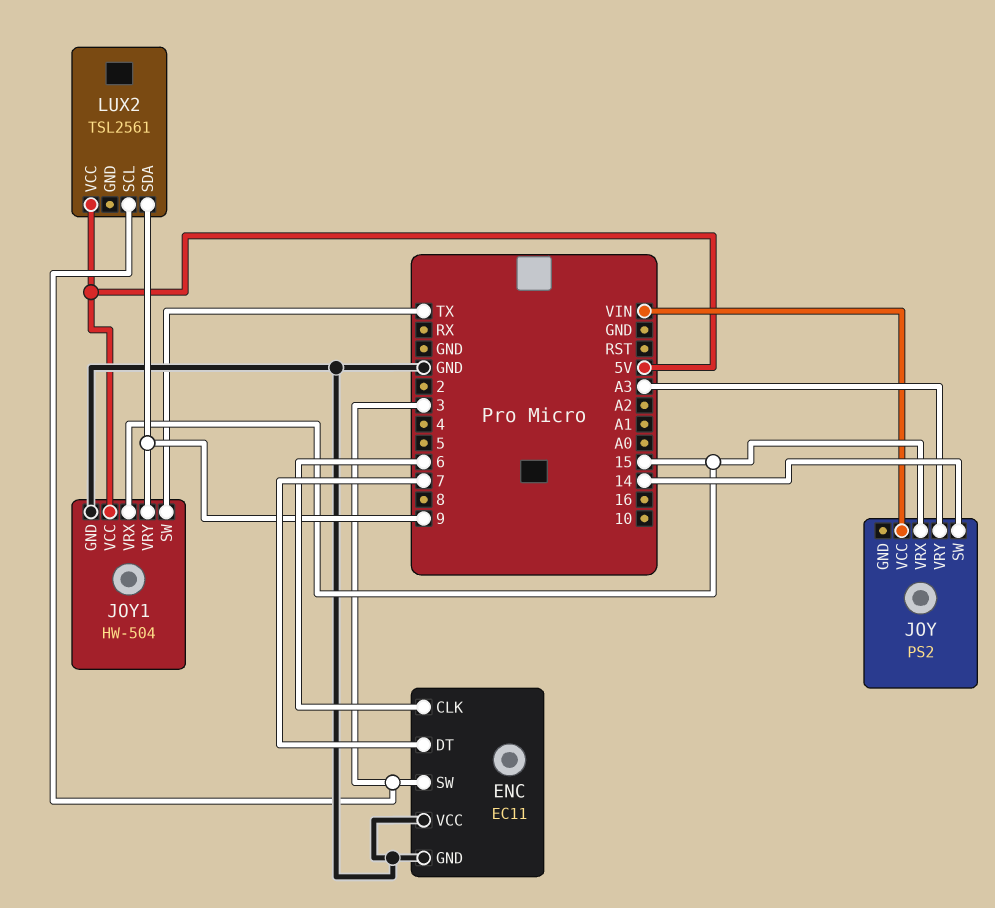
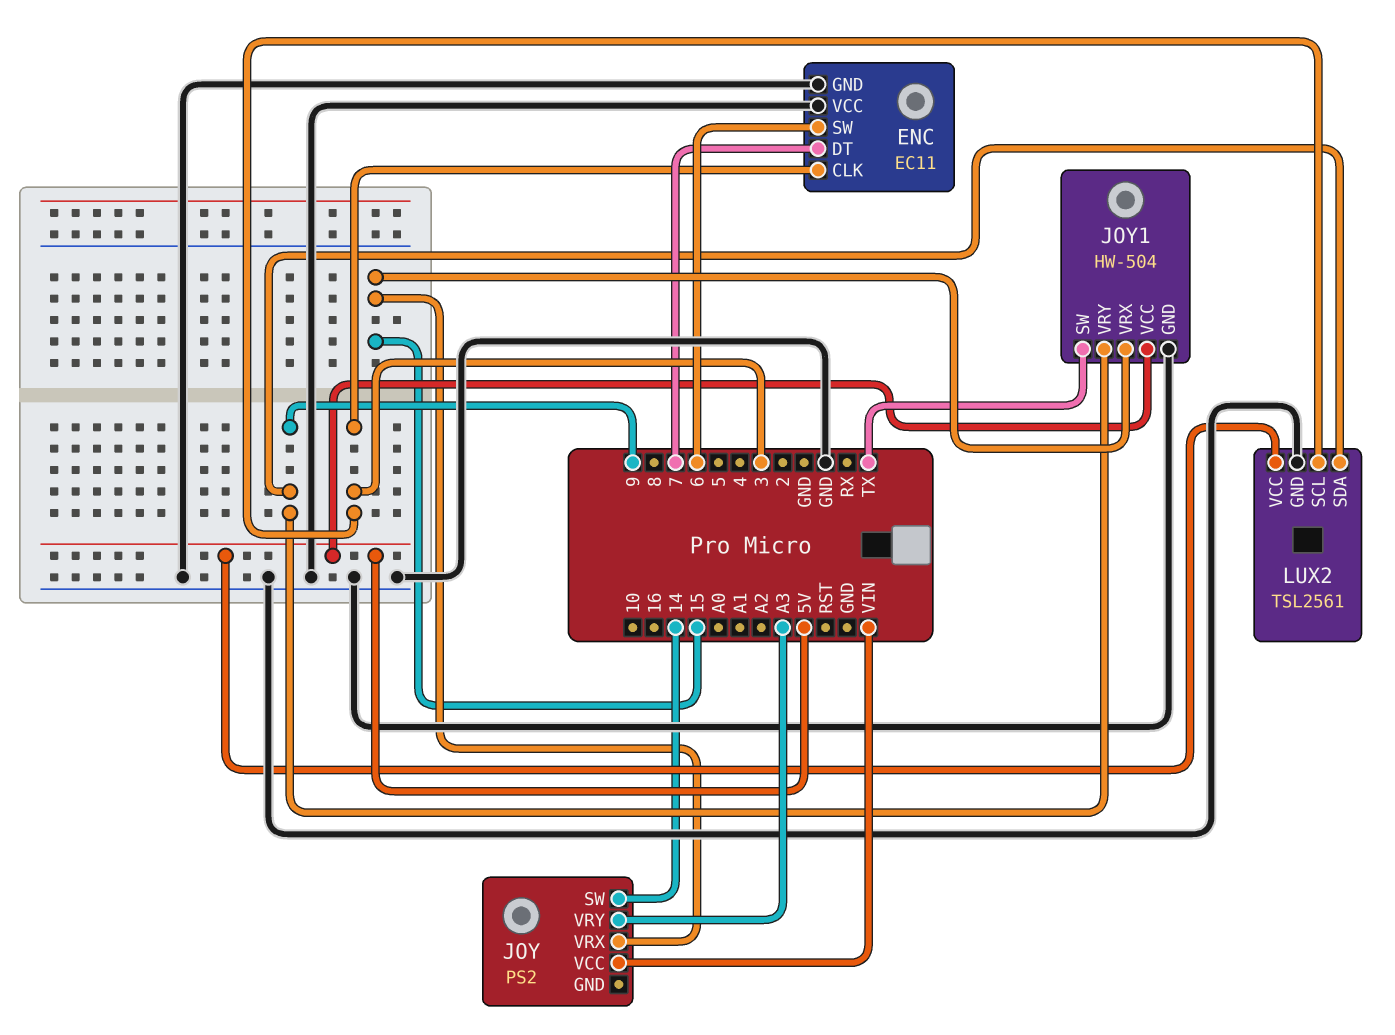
ENC pin CLK: 6 -> 3
ENC pin SW: 3 -> 6
LUX2 pin GND: none -> GND

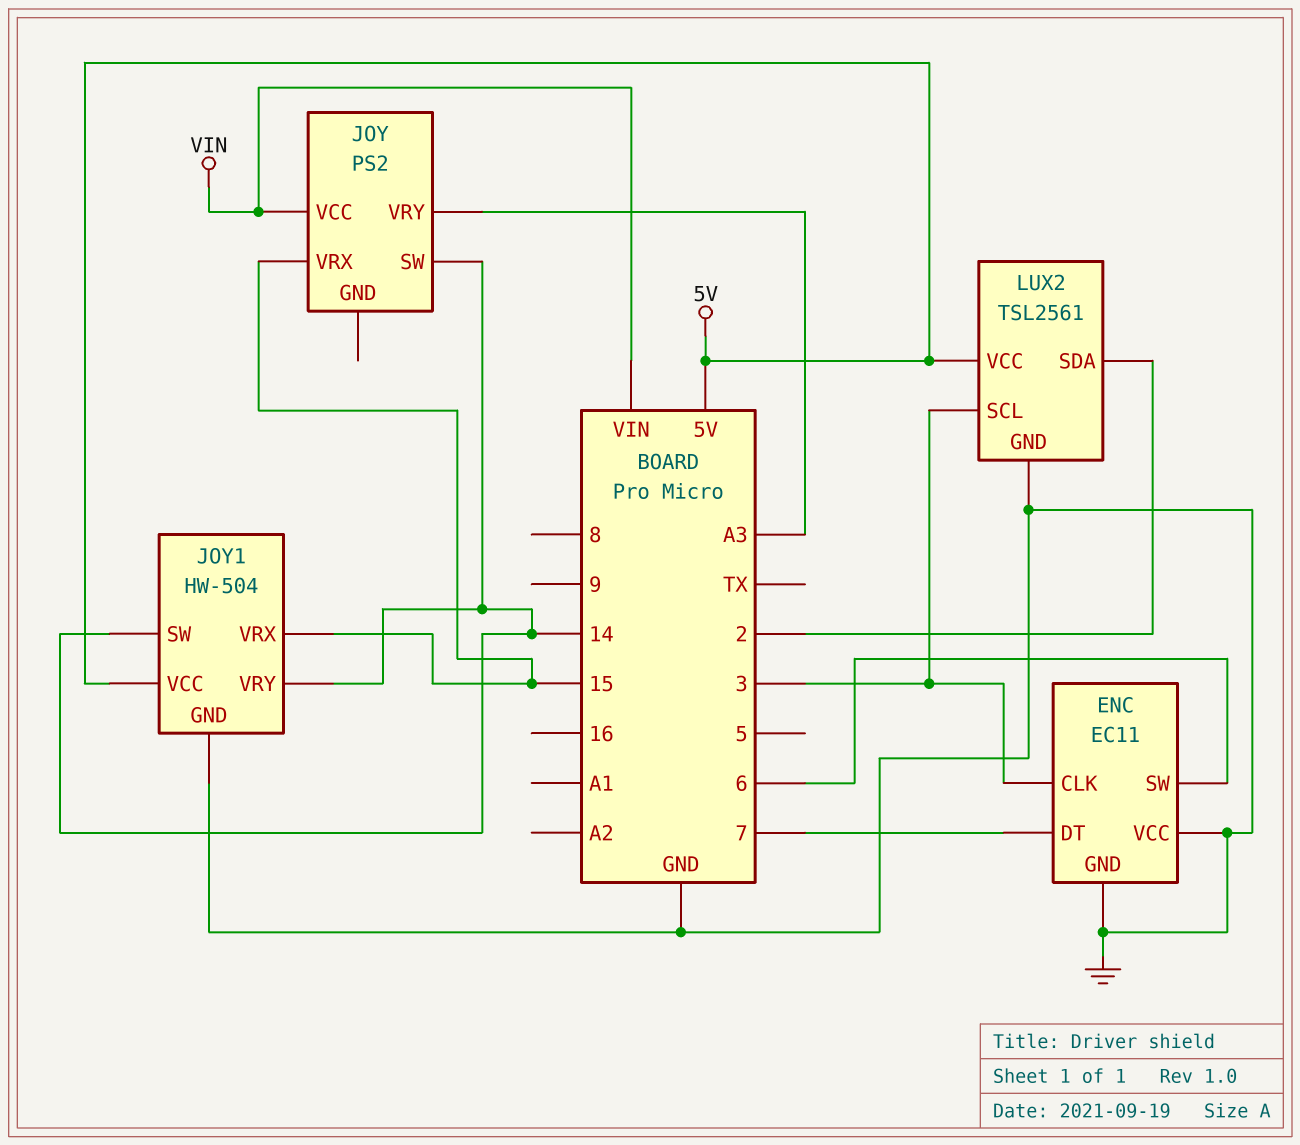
JOY1 pin SW: TX -> 14
JOY1 pin VRY: 9 -> 14
LUX2 pin SDA: 9 -> 2

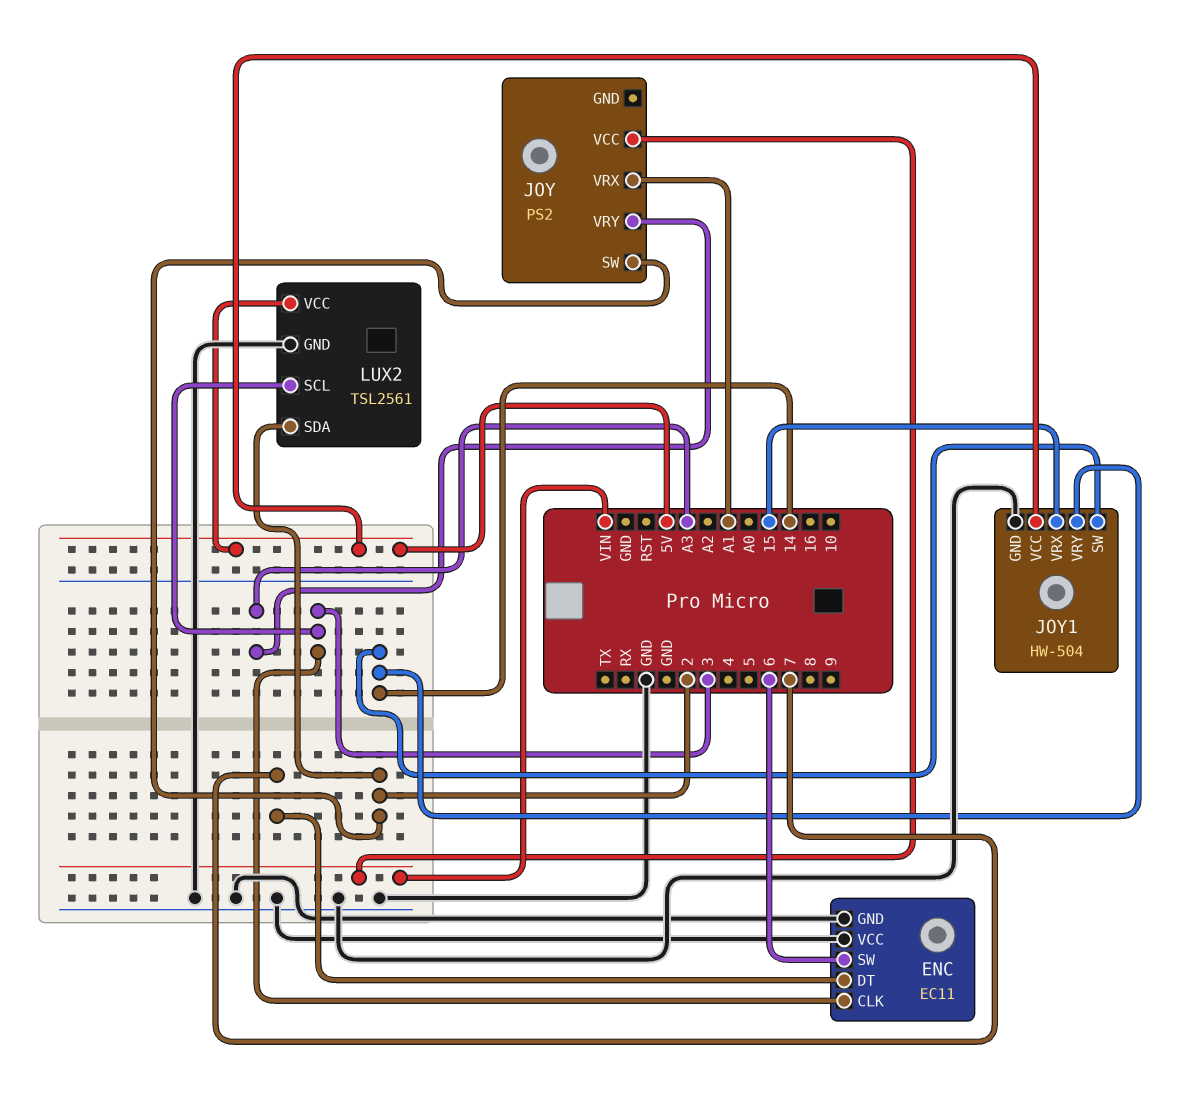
JOY pin SW: 14 -> 2
JOY pin VRX: 15 -> A1

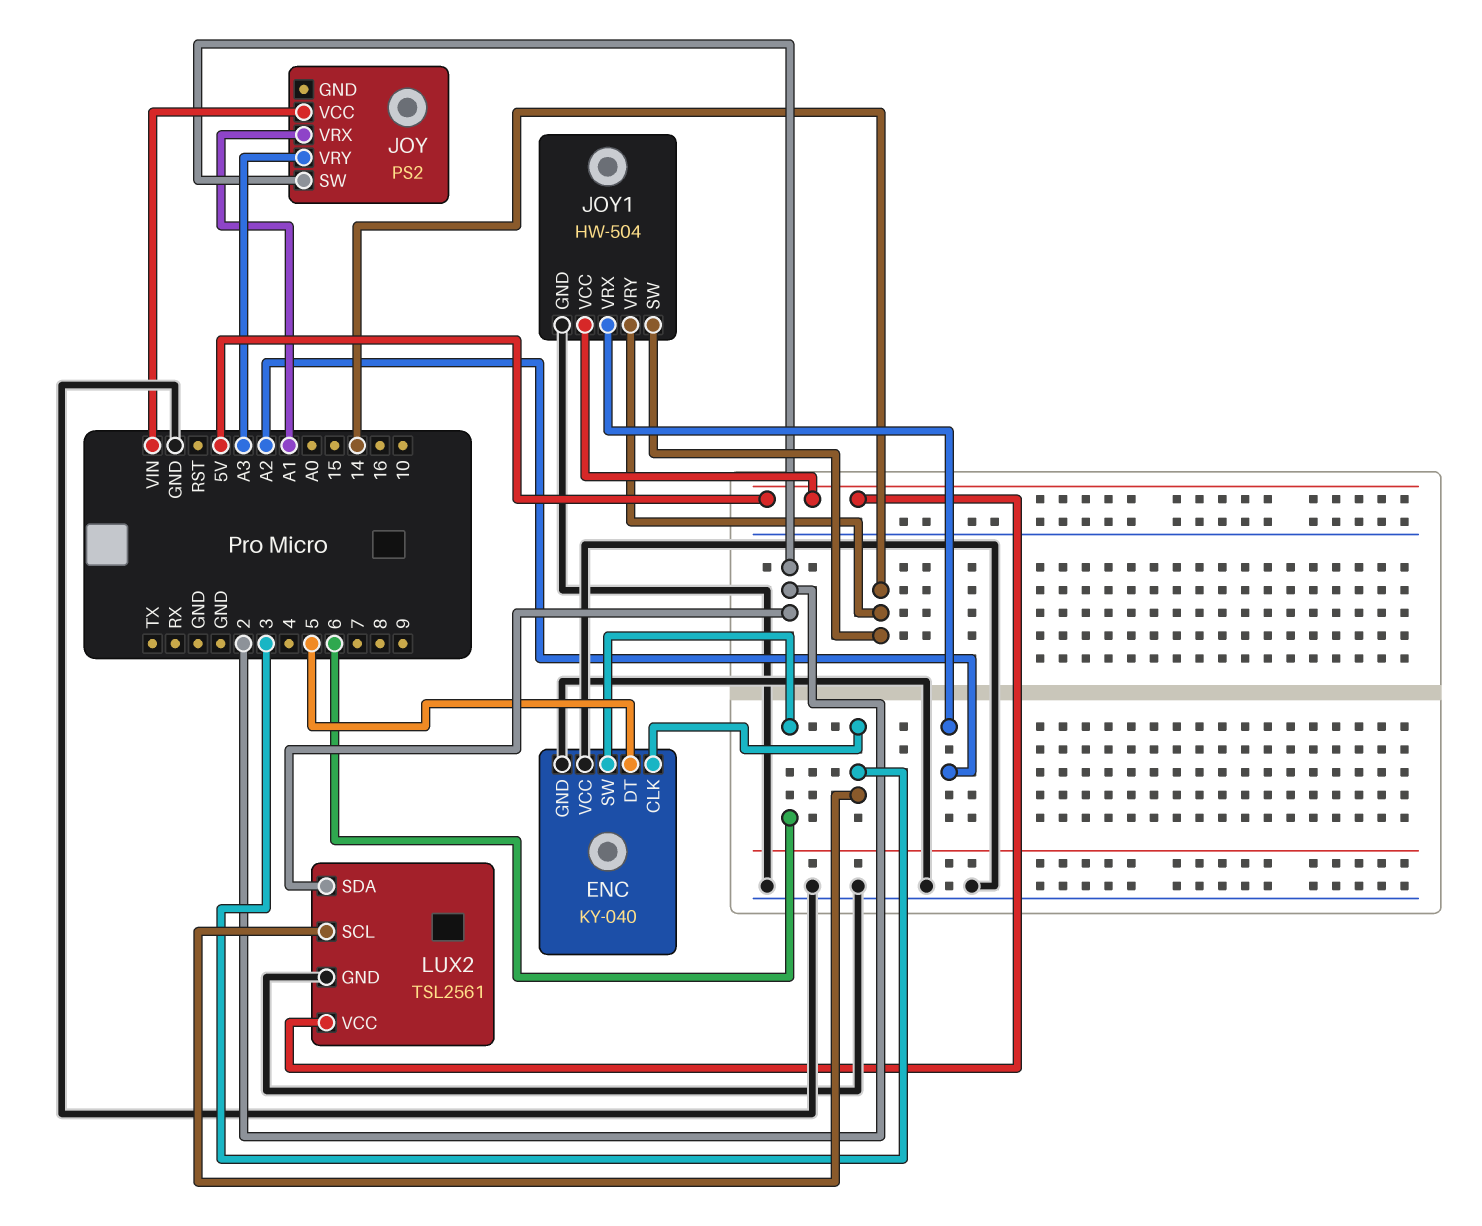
ENC: EC11 -> KY-040
ENC pin DT: 7 -> 5
JOY1 pin VRX: 15 -> A2

